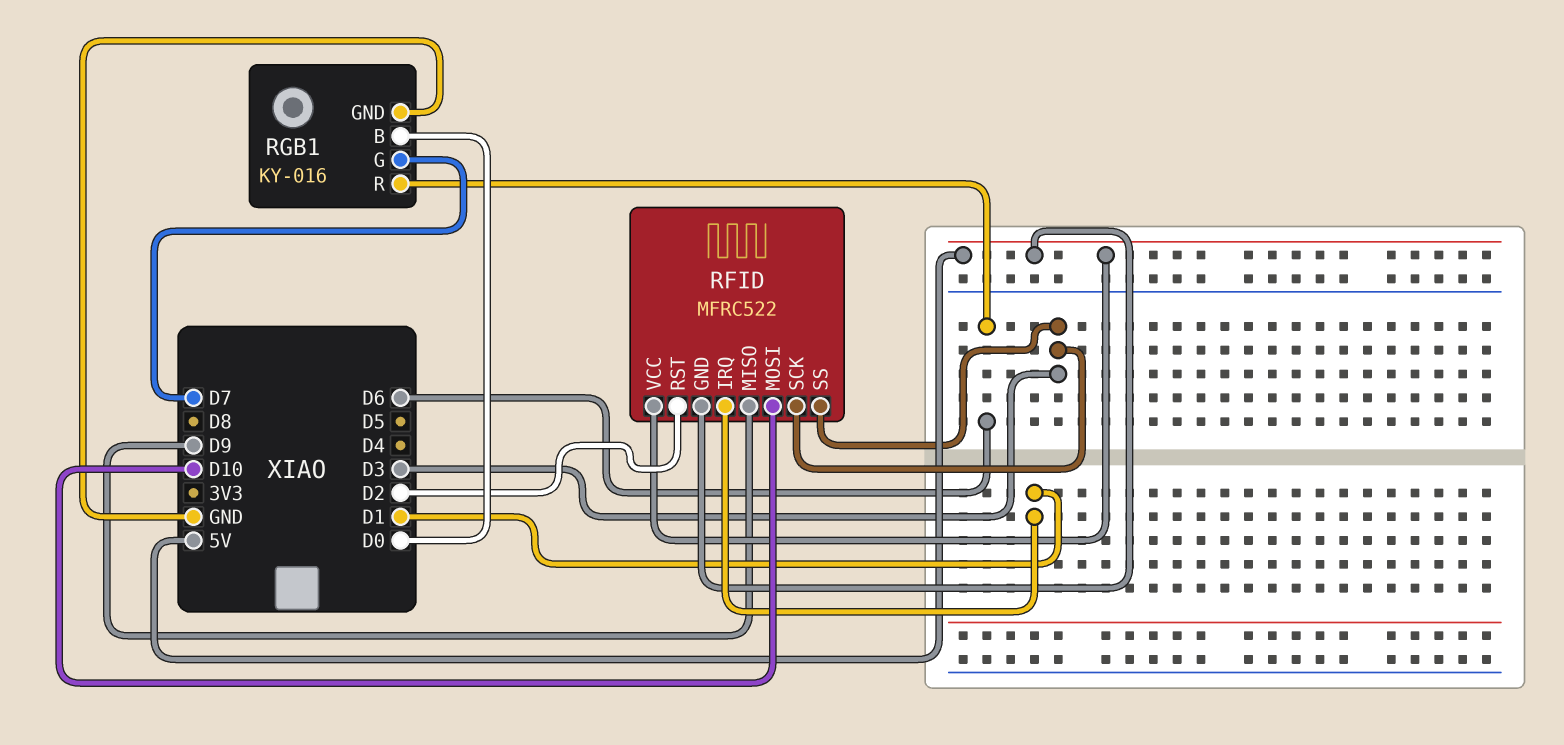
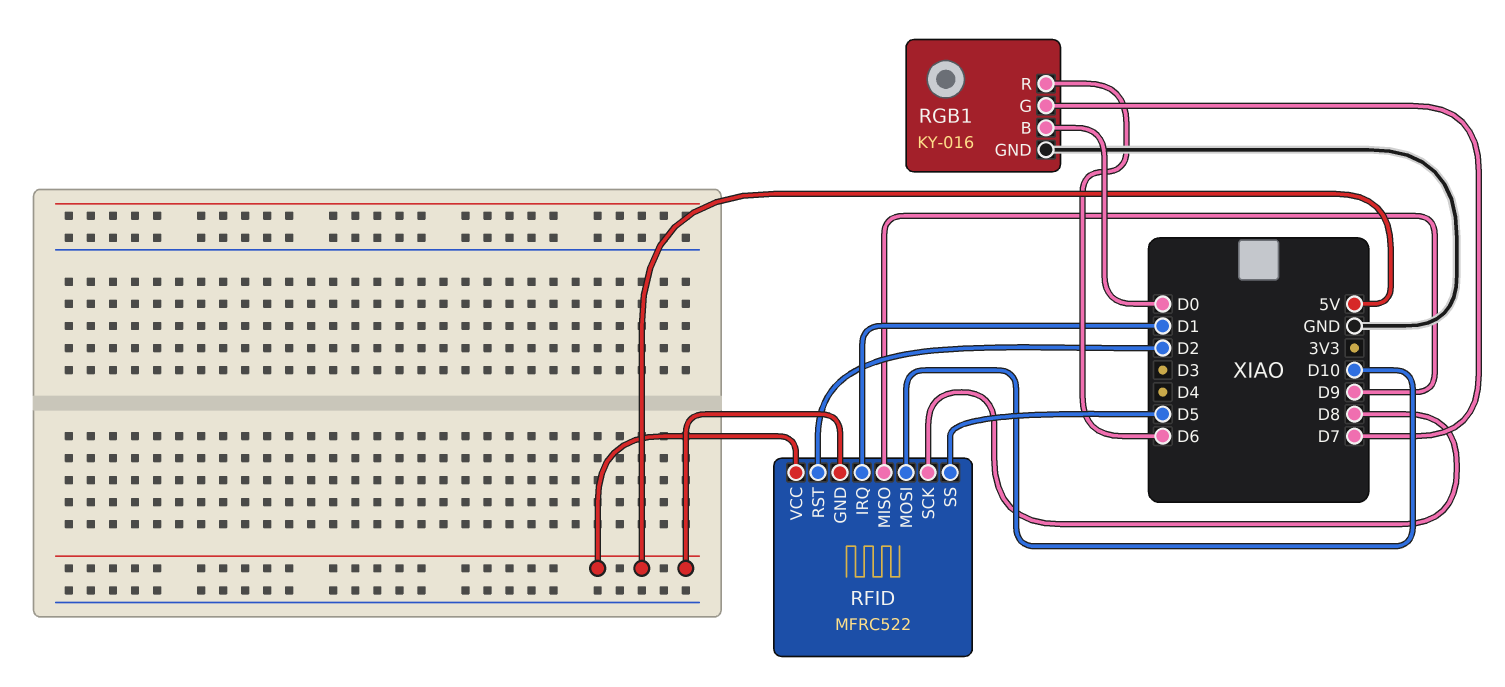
RFID pin SCK: D3 -> D8
RFID pin SS: D3 -> D5

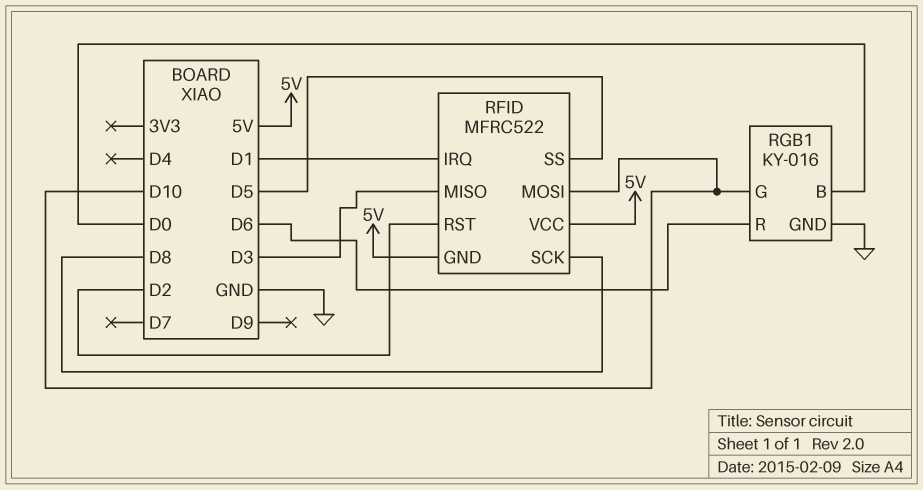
RFID pin MISO: D9 -> D3
RGB1 pin G: D7 -> D10

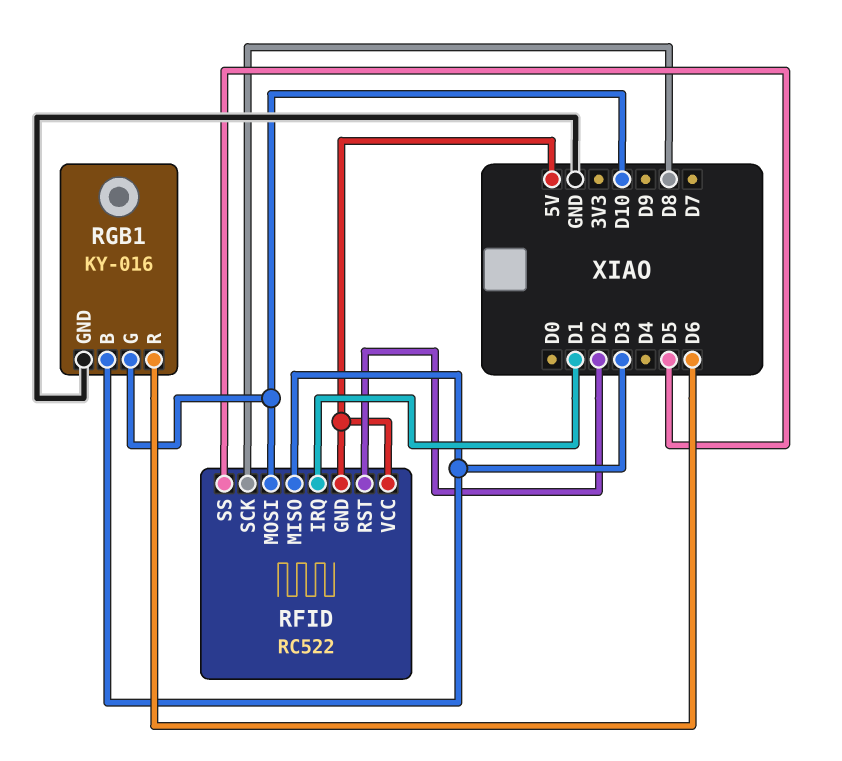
RFID: MFRC522 -> RC522
RGB1 pin B: D0 -> D3

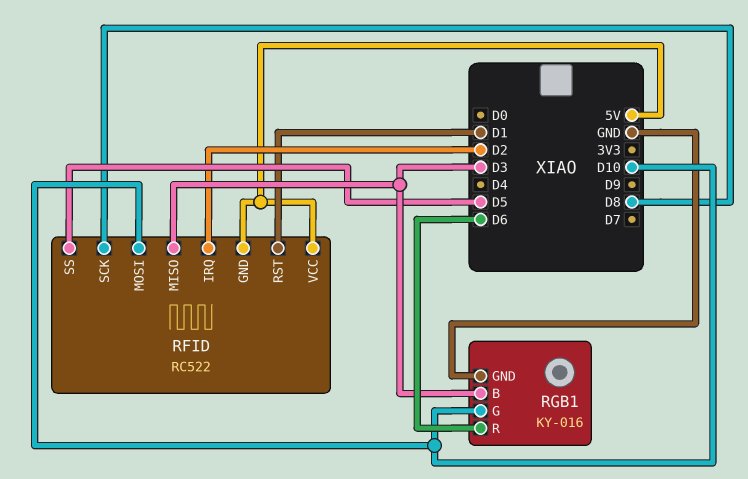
RFID pin IRQ: D1 -> D2
RFID pin RST: D2 -> D1

